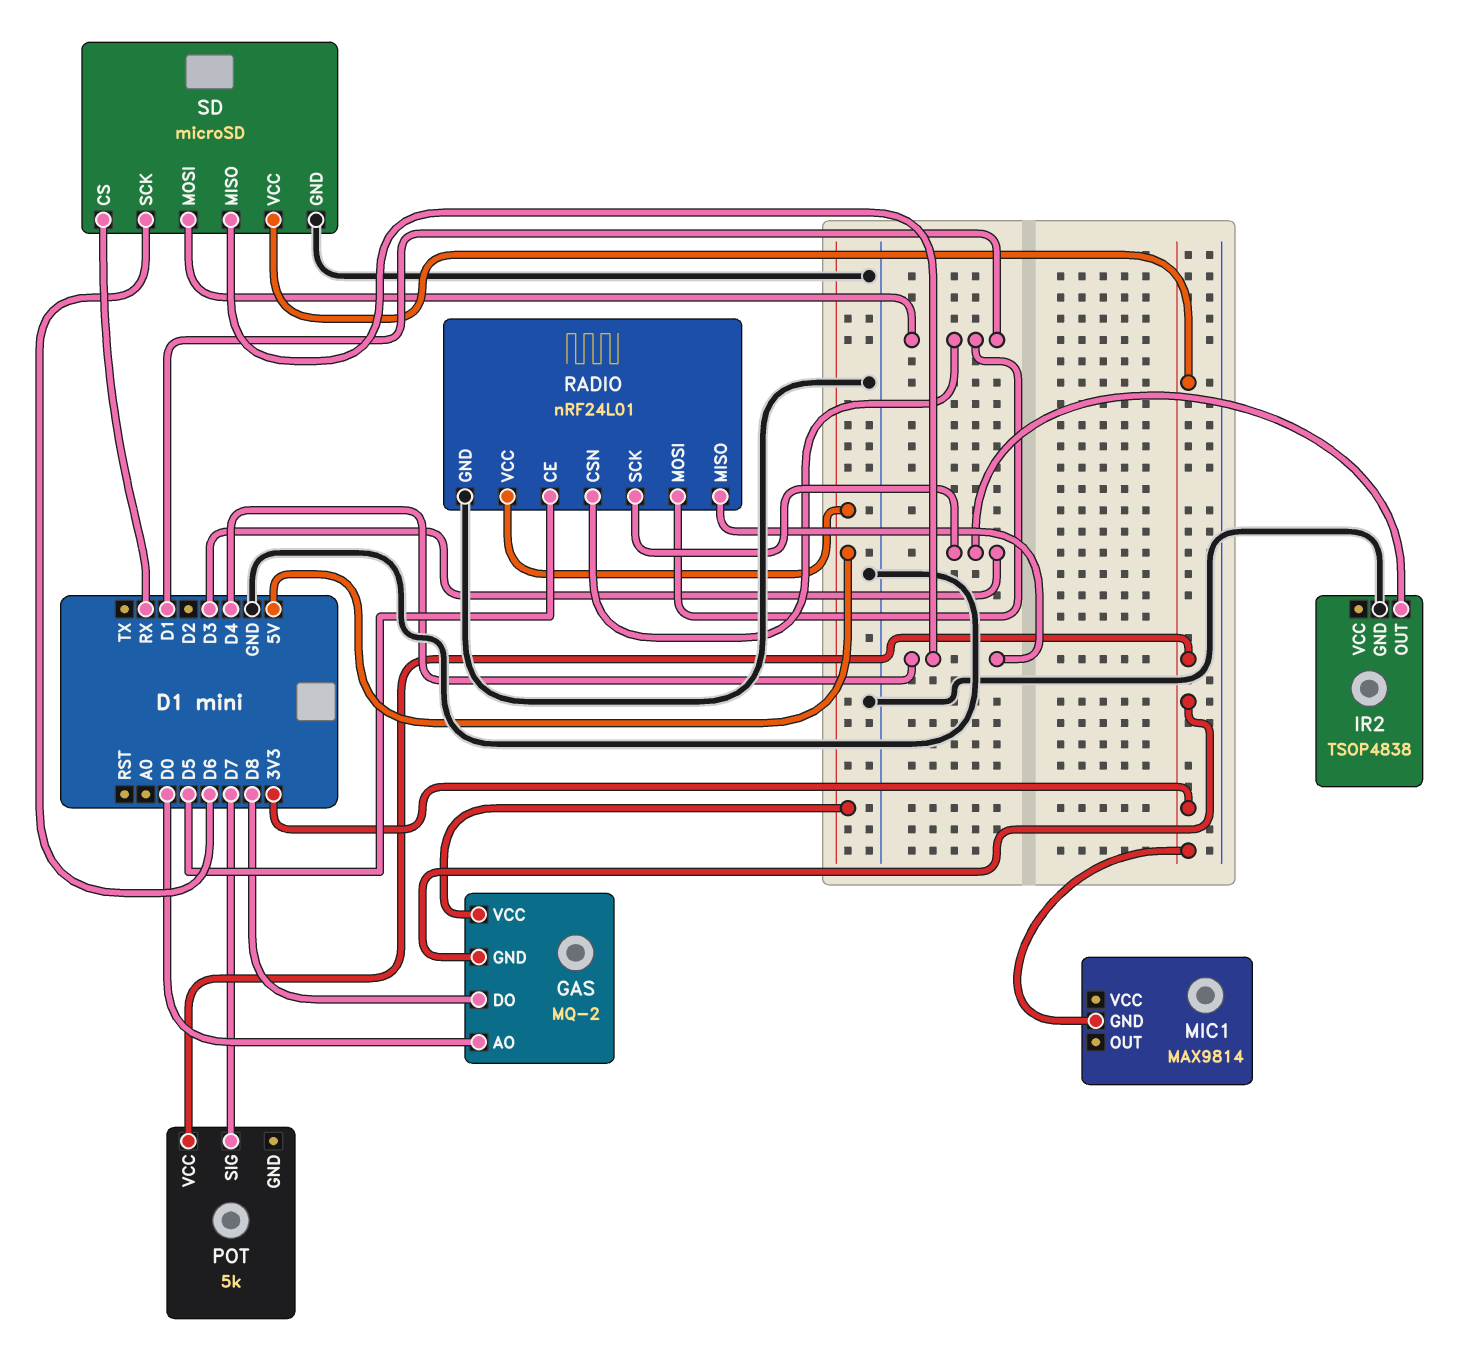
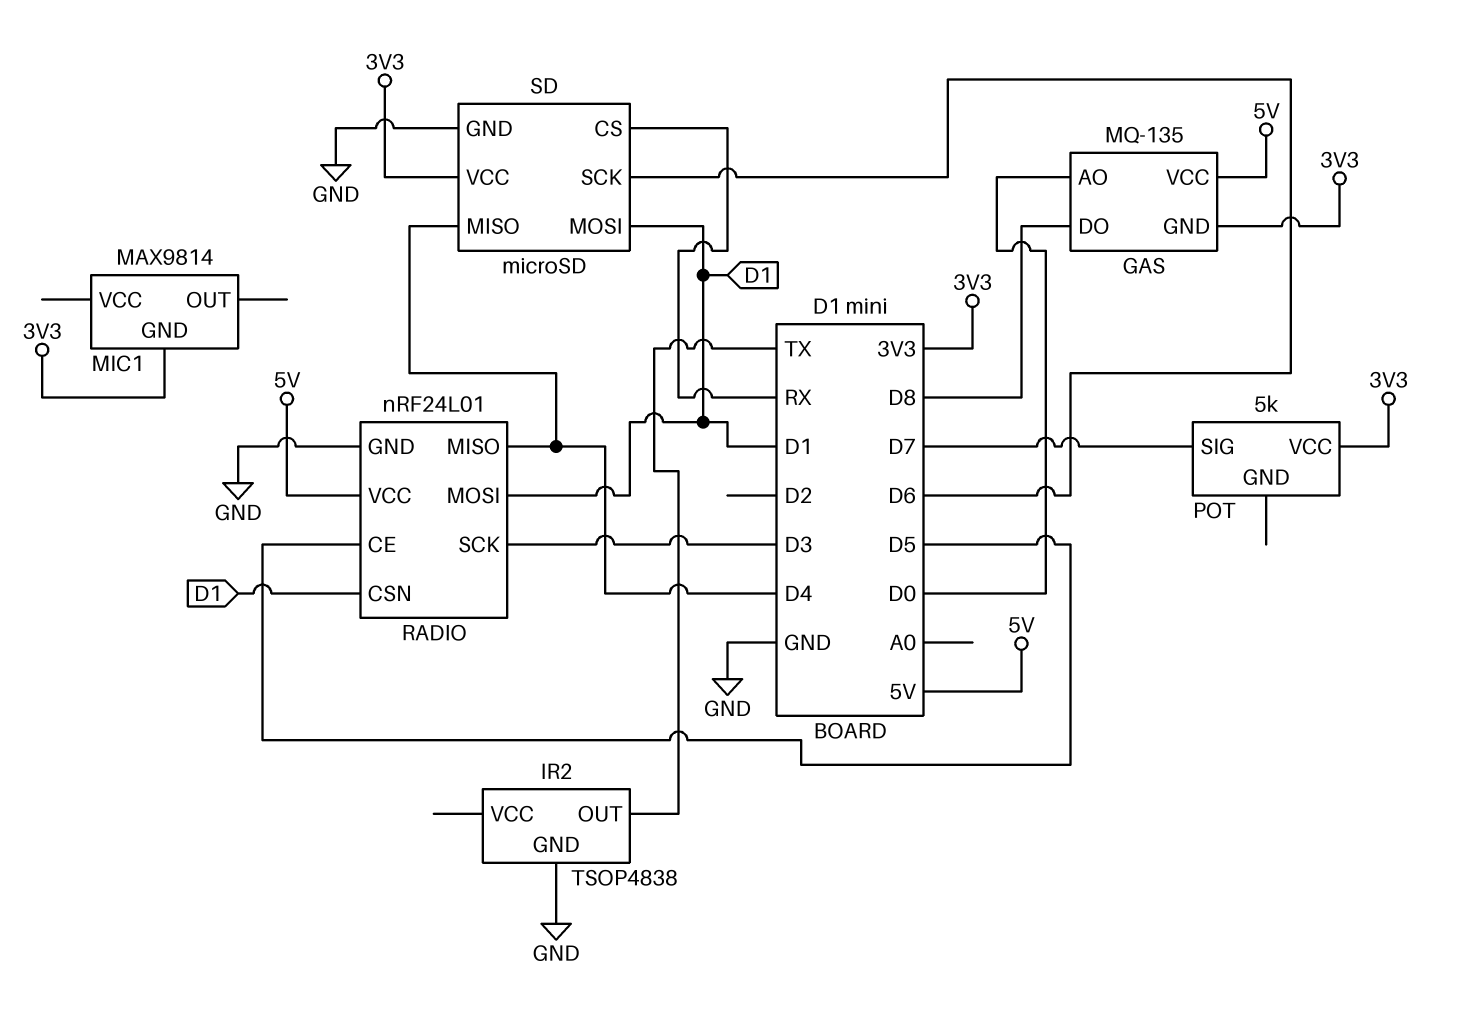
GAS: MQ-2 -> MQ-135
IR2 pin OUT: D3 -> TX

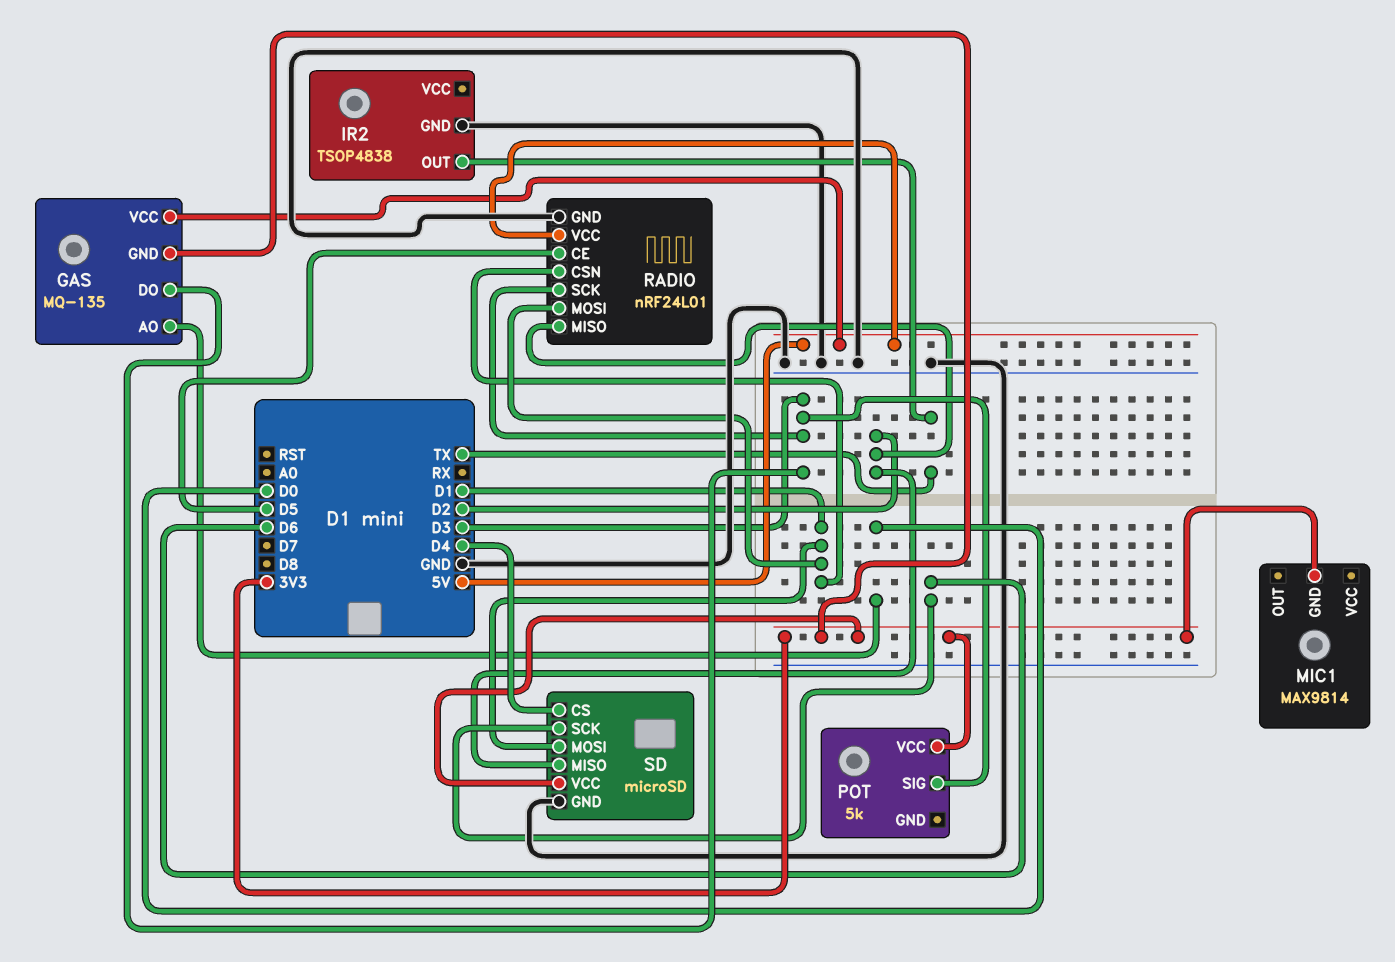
GAS pin DO: D8 -> D3
POT pin SIG: D7 -> D3
RADIO pin MISO: D4 -> D2
SD pin CS: RX -> D4
SD pin MISO: D4 -> D2

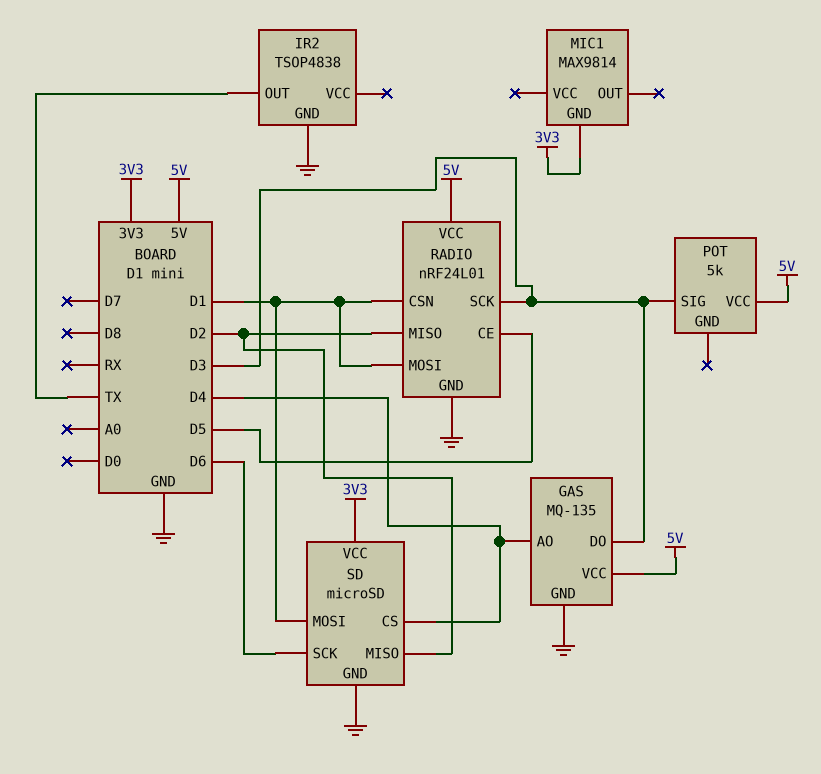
GAS pin AO: D0 -> D4
GAS pin GND: 3V3 -> GND
POT pin VCC: 3V3 -> 5V

